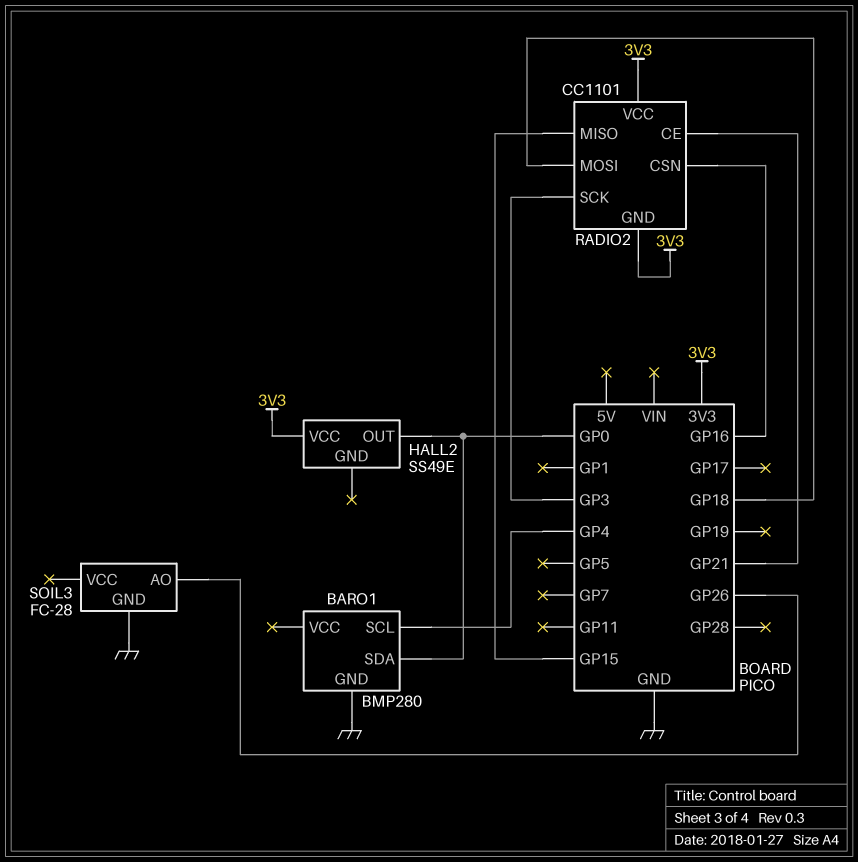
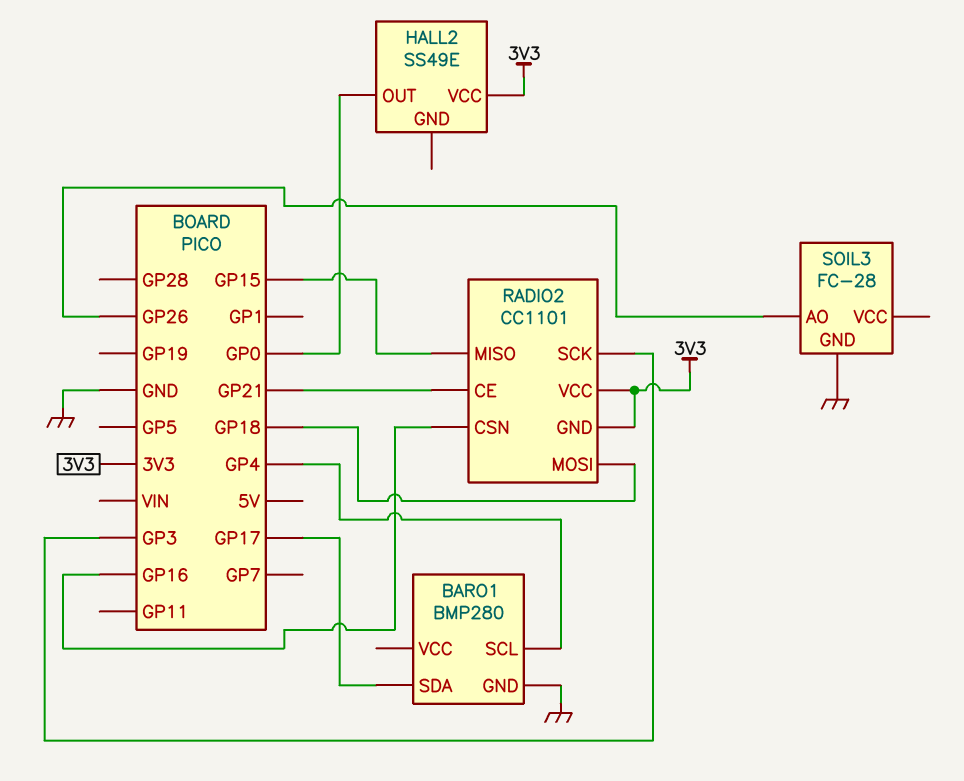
BARO1 pin SDA: GP0 -> GP17

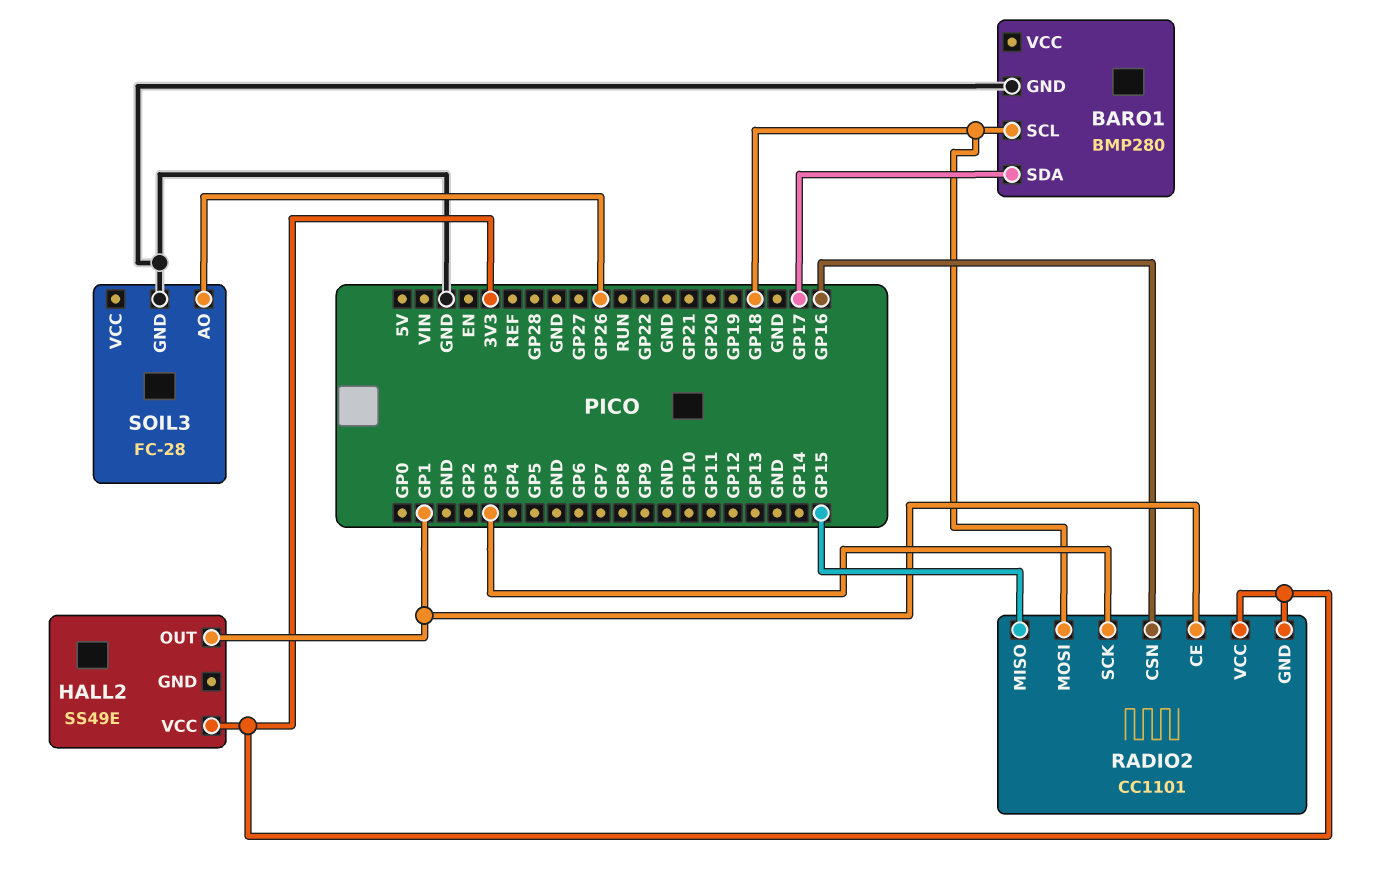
BARO1 pin SCL: GP4 -> GP18
HALL2 pin OUT: GP0 -> GP1
RADIO2 pin CE: GP21 -> GP1

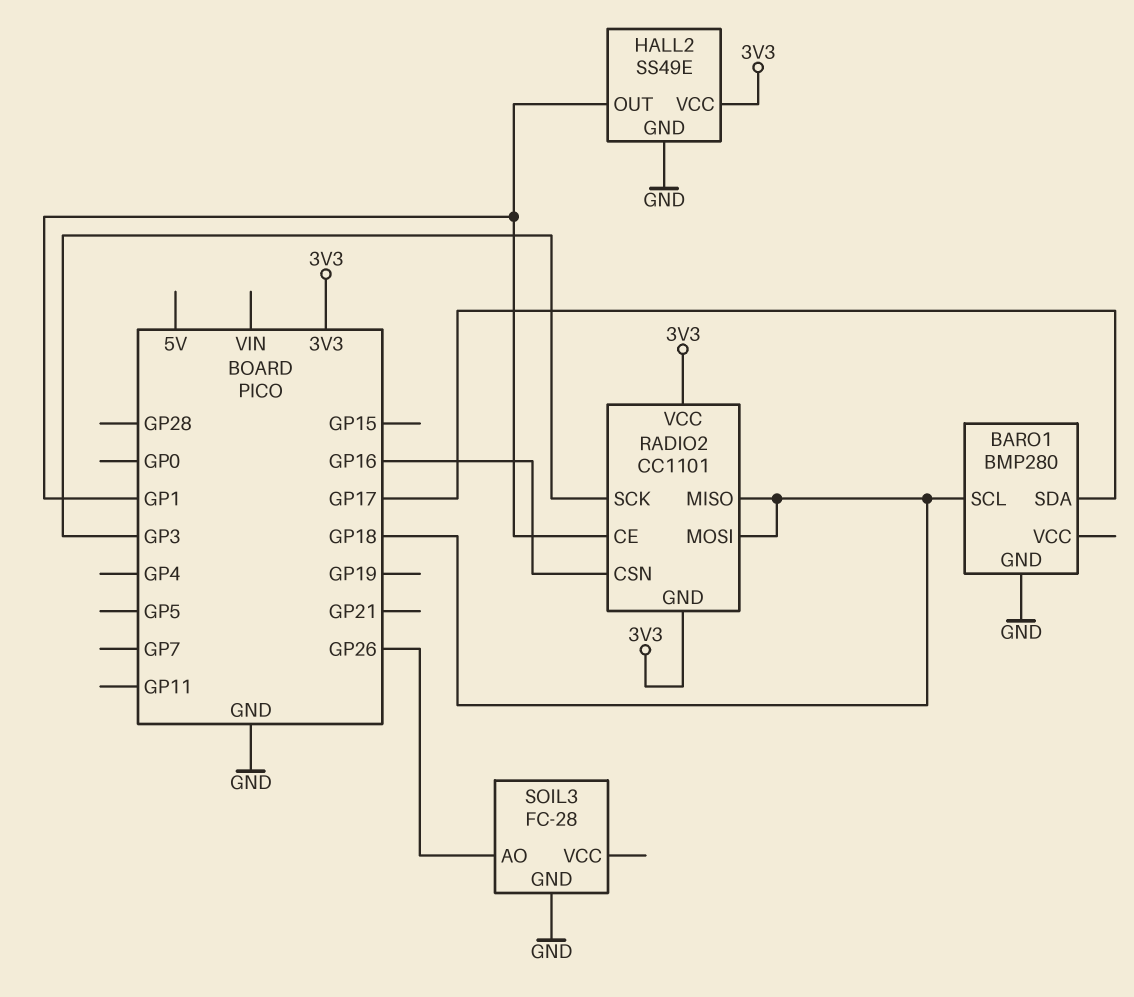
HALL2 pin GND: none -> GND
RADIO2 pin MISO: GP15 -> GP18

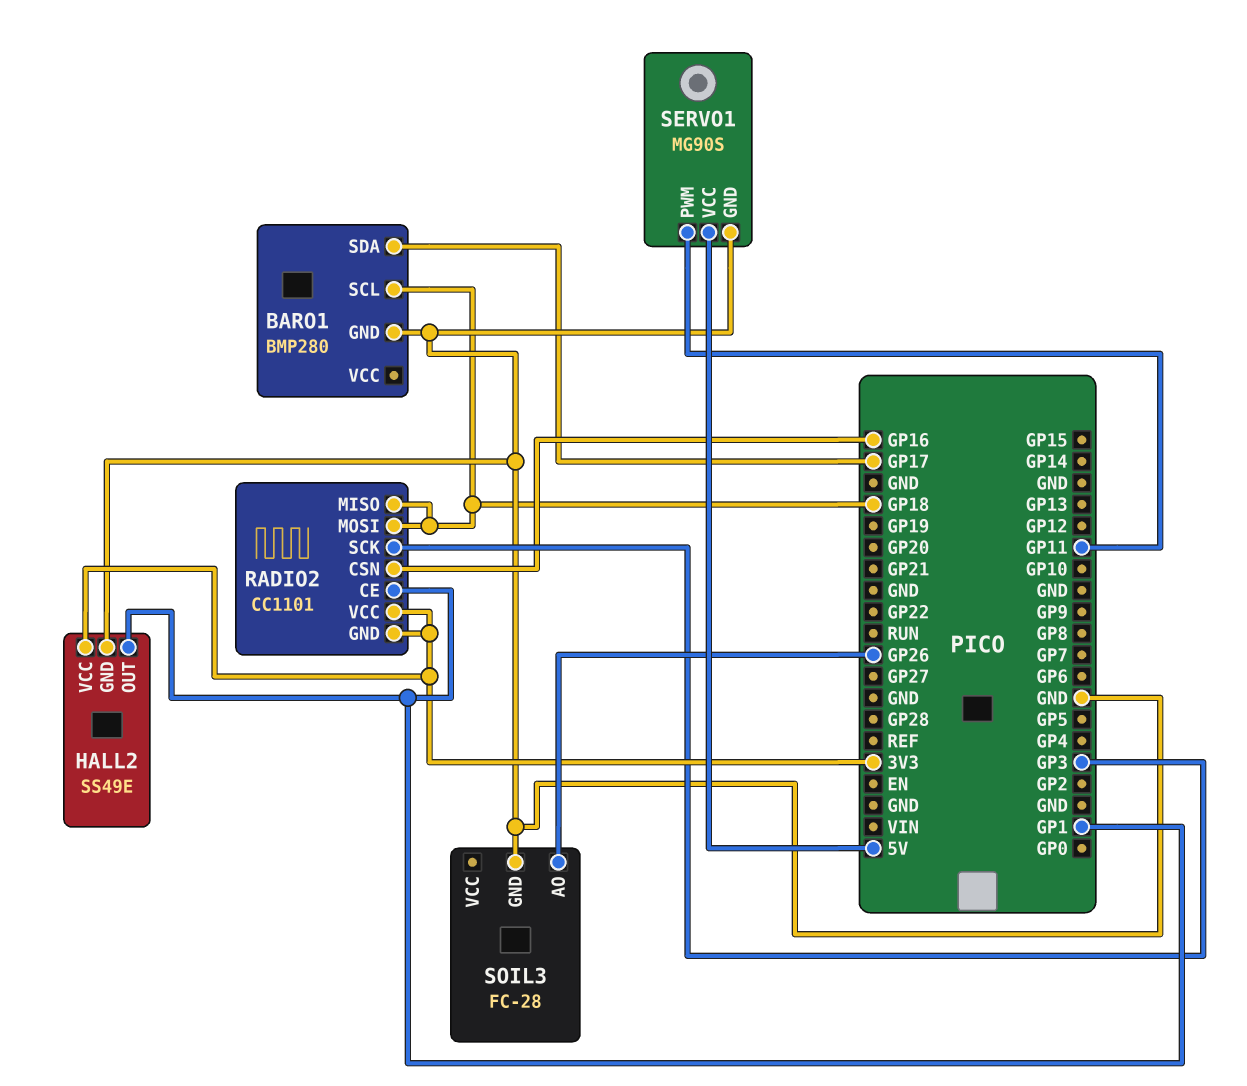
SERVO1: none -> MG90S
SERVO1 pin GND: none -> GND
SERVO1 pin PWM: none -> GP11
SERVO1 pin VCC: none -> 5V

